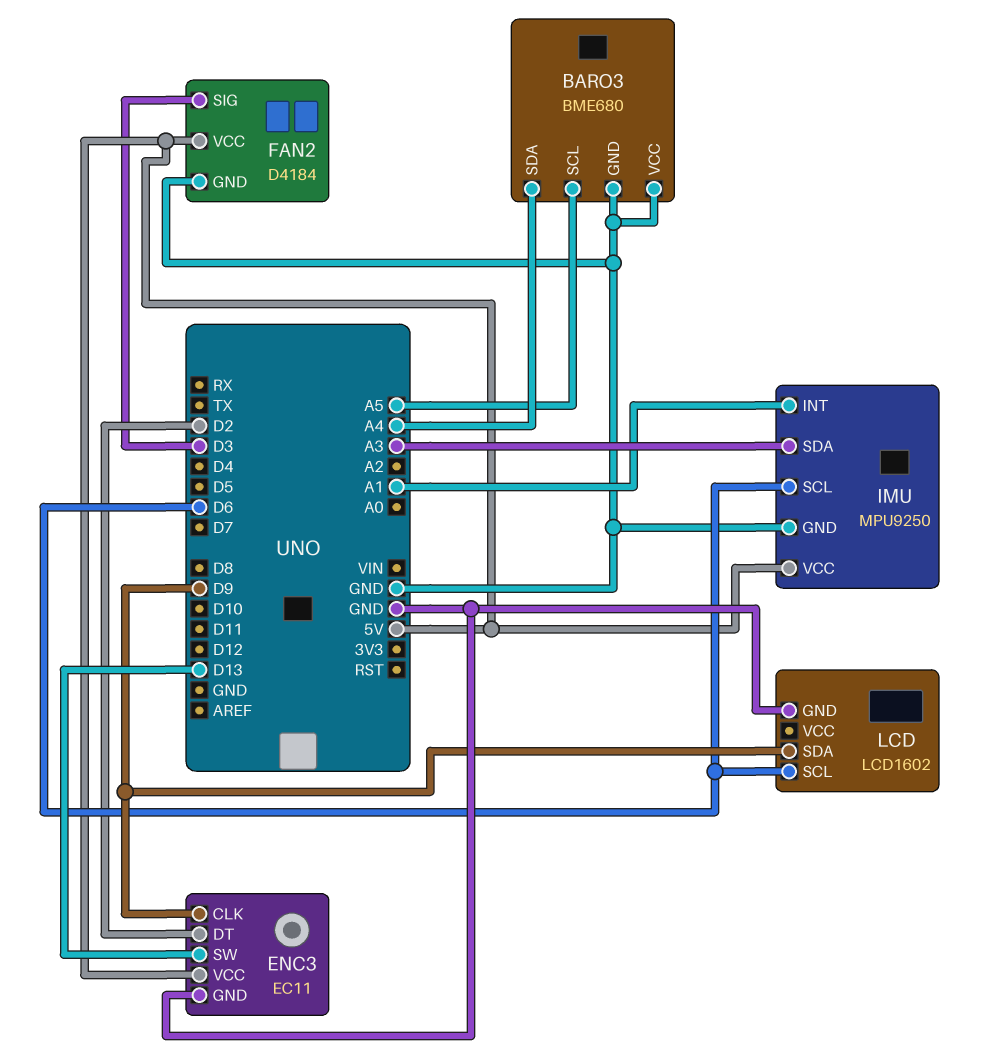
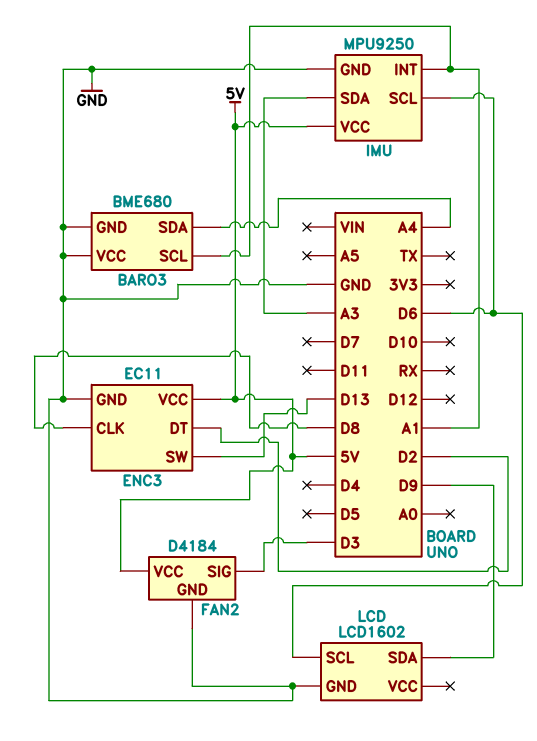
BARO3 pin SCL: A5 -> A1
ENC3 pin CLK: D9 -> D8

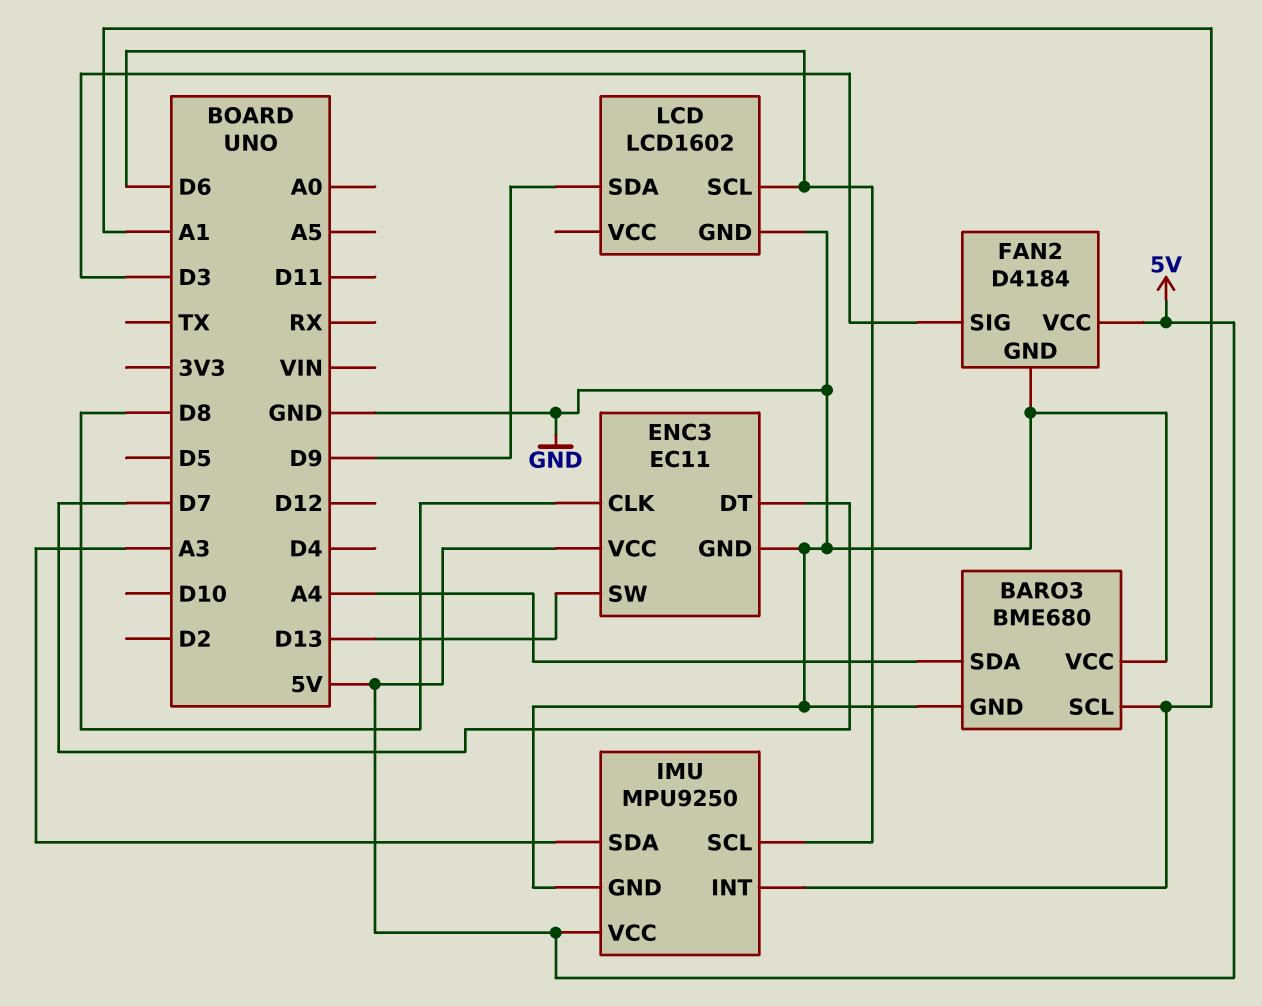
ENC3 pin DT: D2 -> D7

